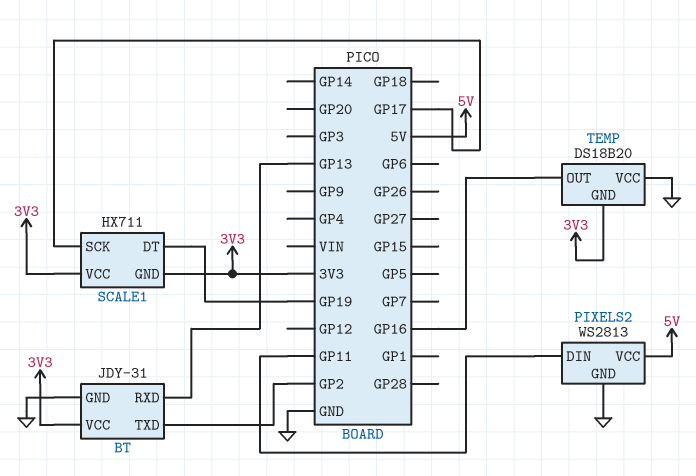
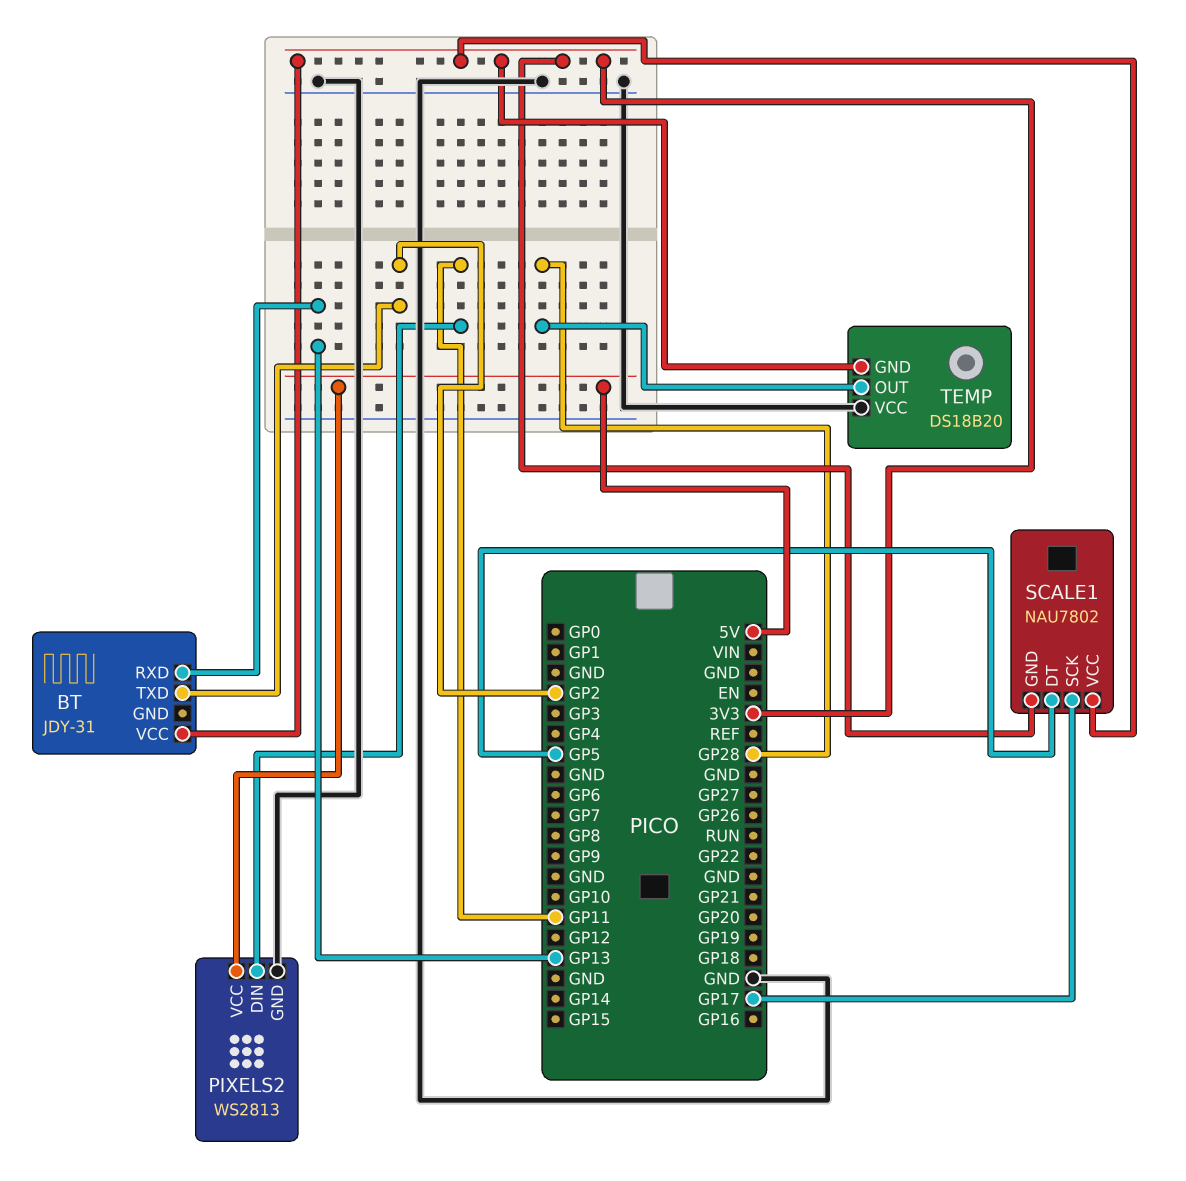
BT pin GND: GND -> none
SCALE1: HX711 -> NAU7802
SCALE1 pin DT: GP19 -> GP5
TEMP pin OUT: GP16 -> GP28

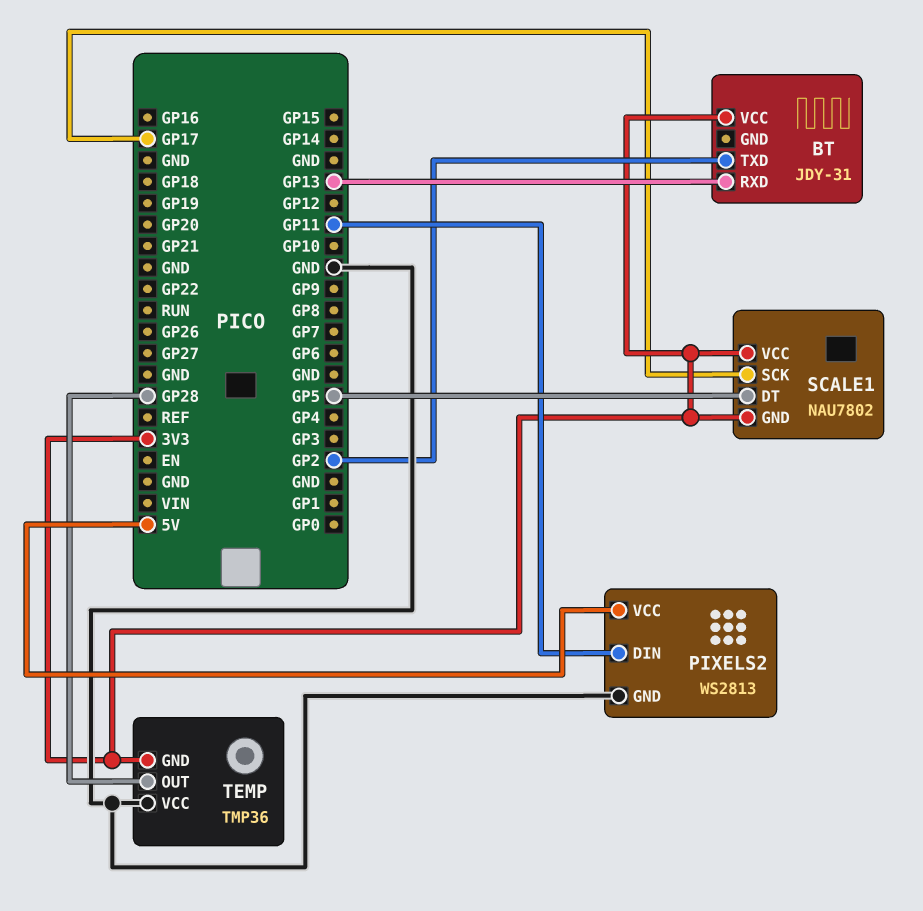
TEMP: DS18B20 -> TMP36

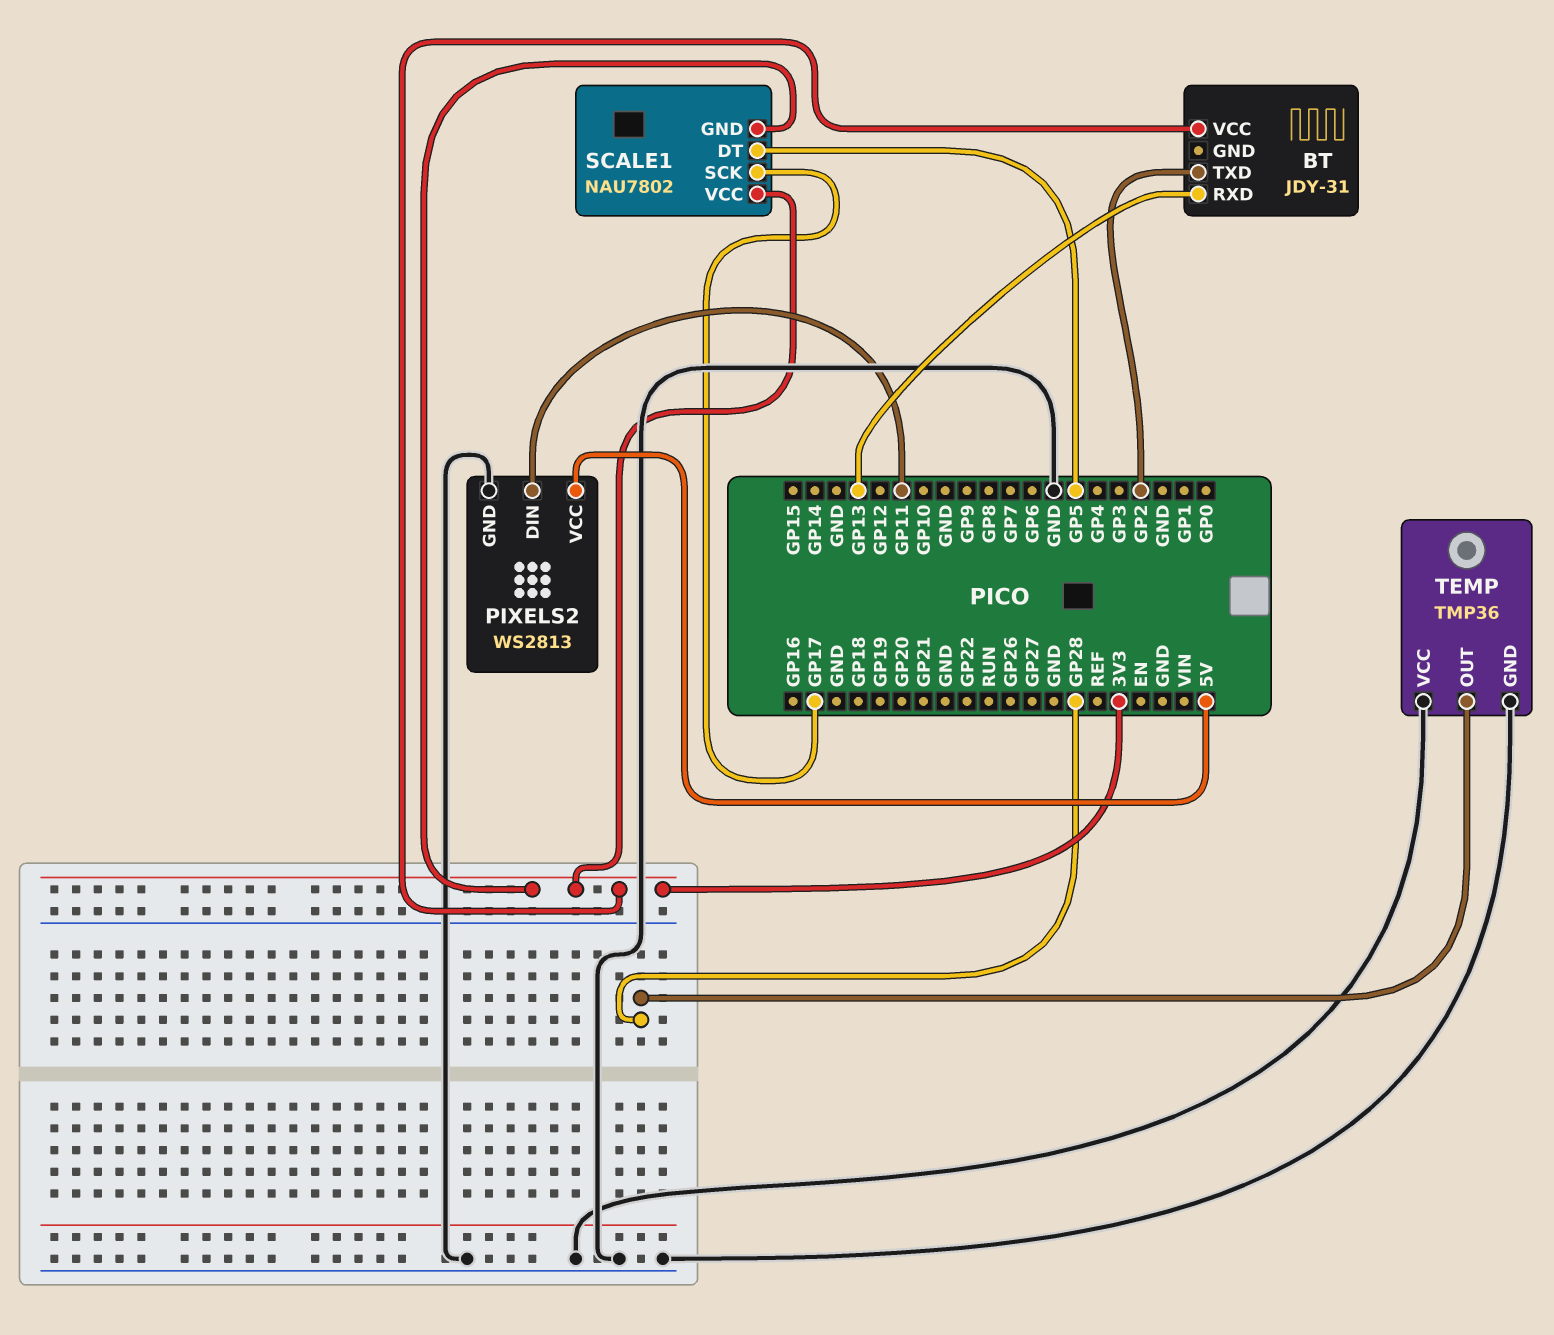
TEMP pin GND: 3V3 -> GND

